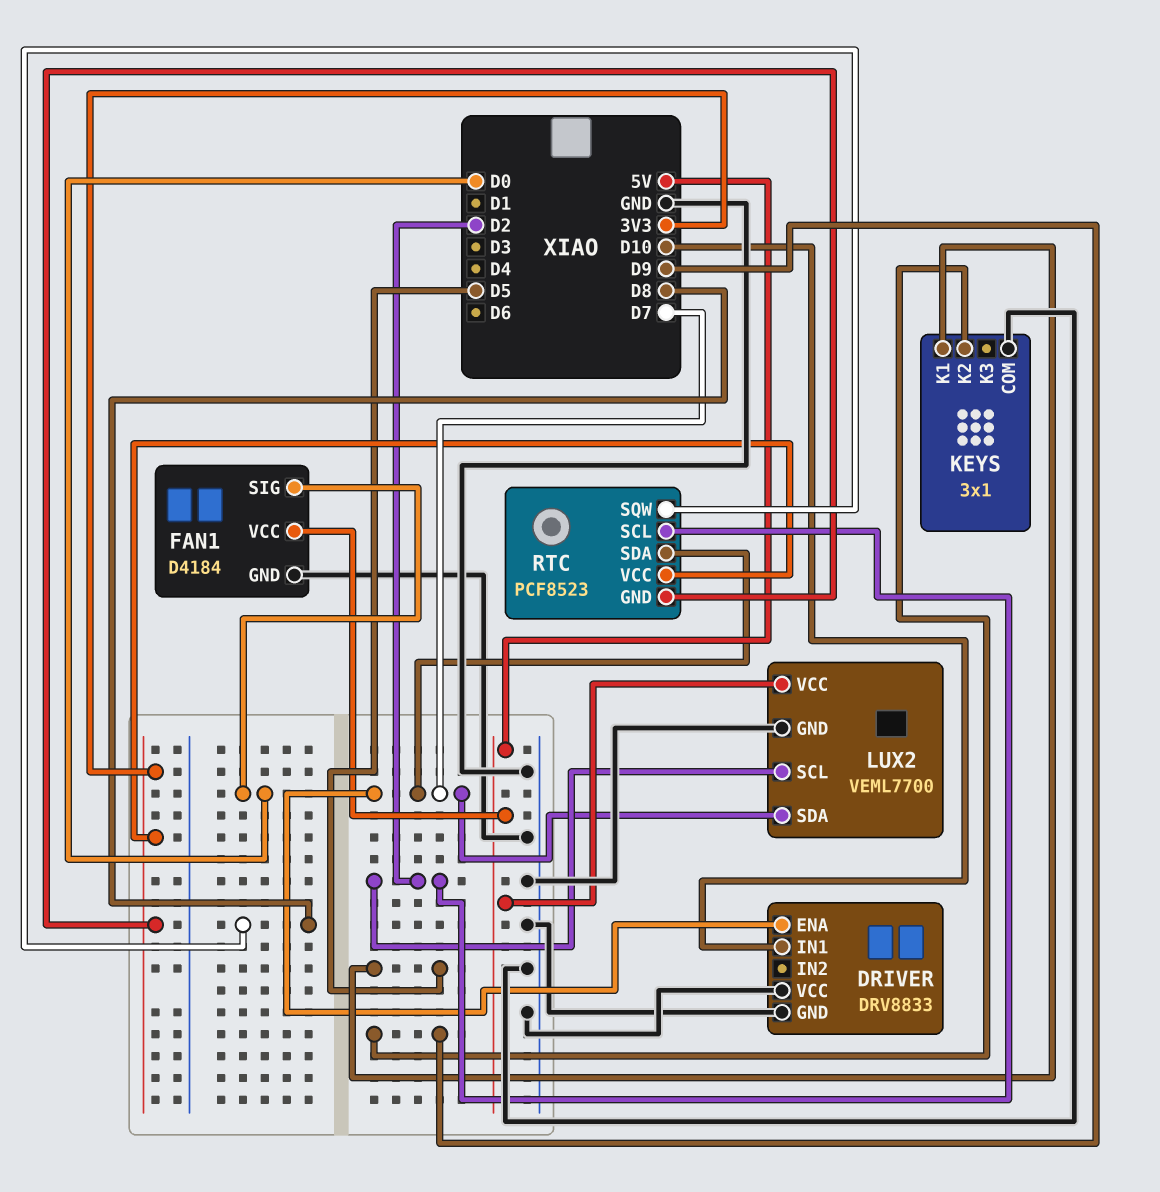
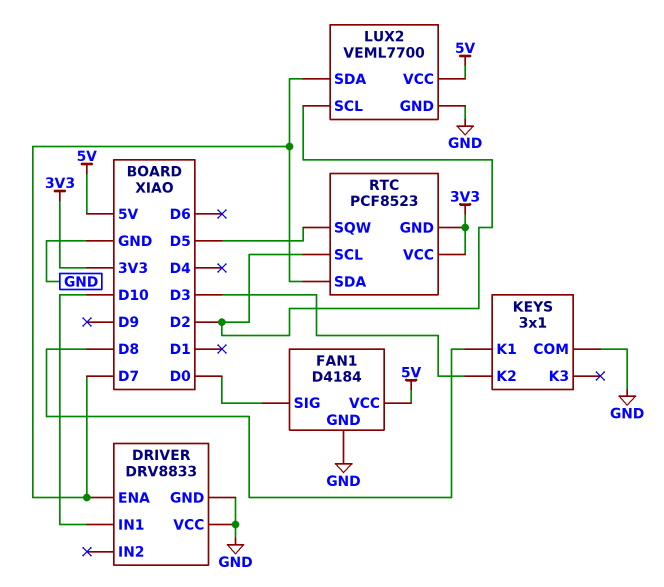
KEYS pin K1: D5 -> D8
KEYS pin K2: D9 -> D3
RTC pin SQW: D8 -> D5

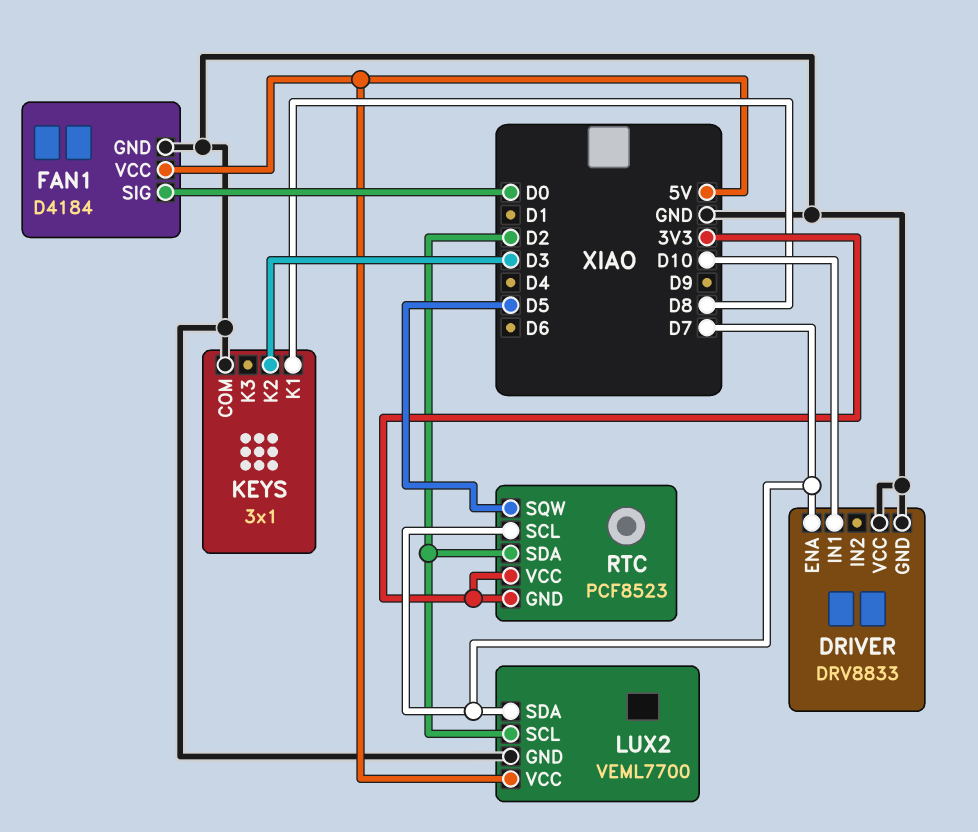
RTC pin SCL: D2 -> D7
RTC pin SDA: D7 -> D2

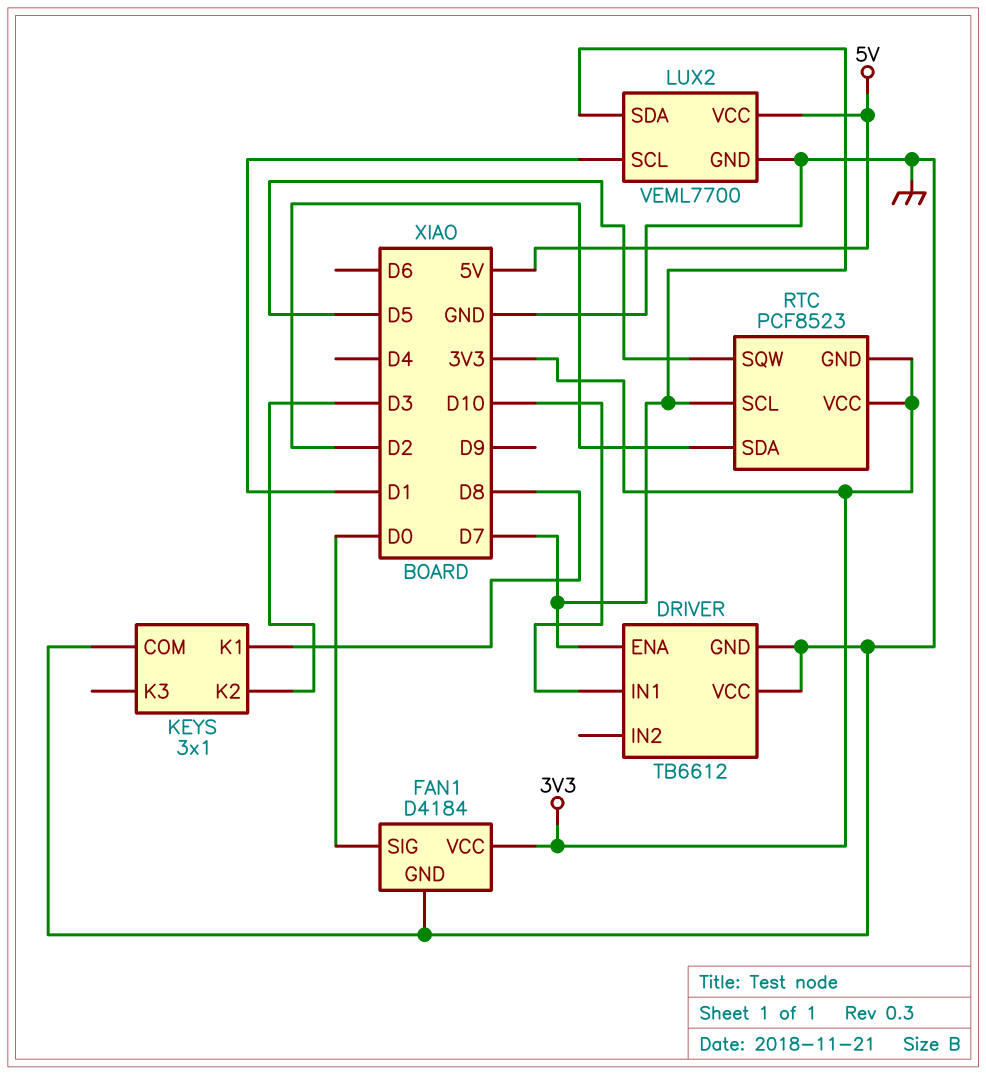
DRIVER: DRV8833 -> TB6612
FAN1 pin VCC: 5V -> 3V3
LUX2 pin SCL: D2 -> D1

